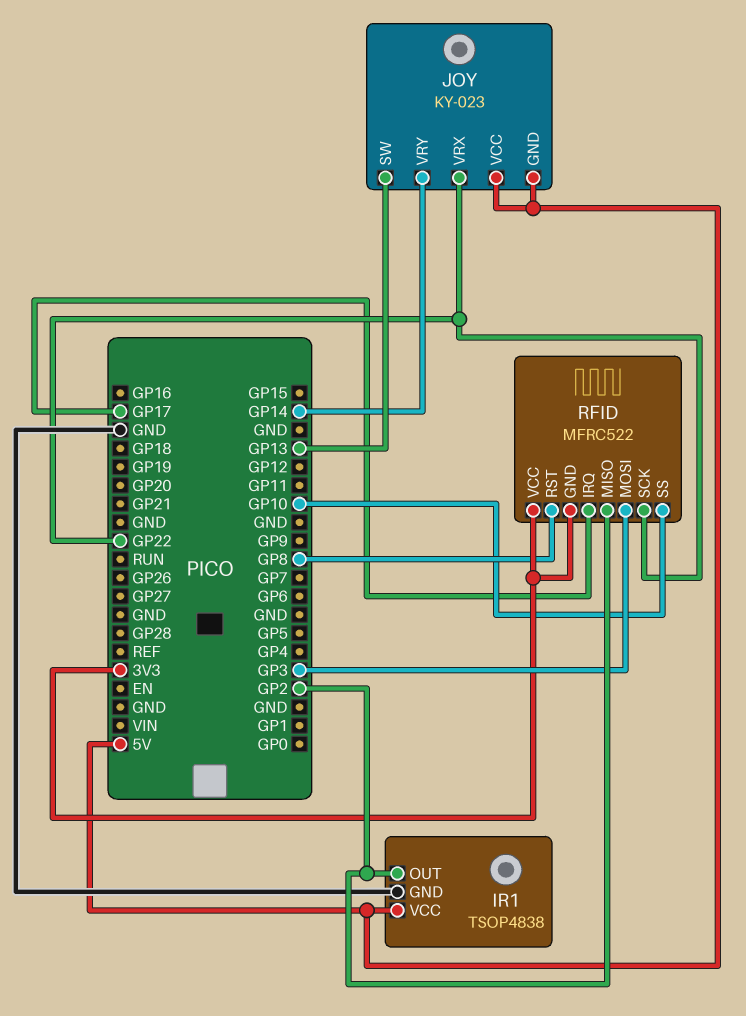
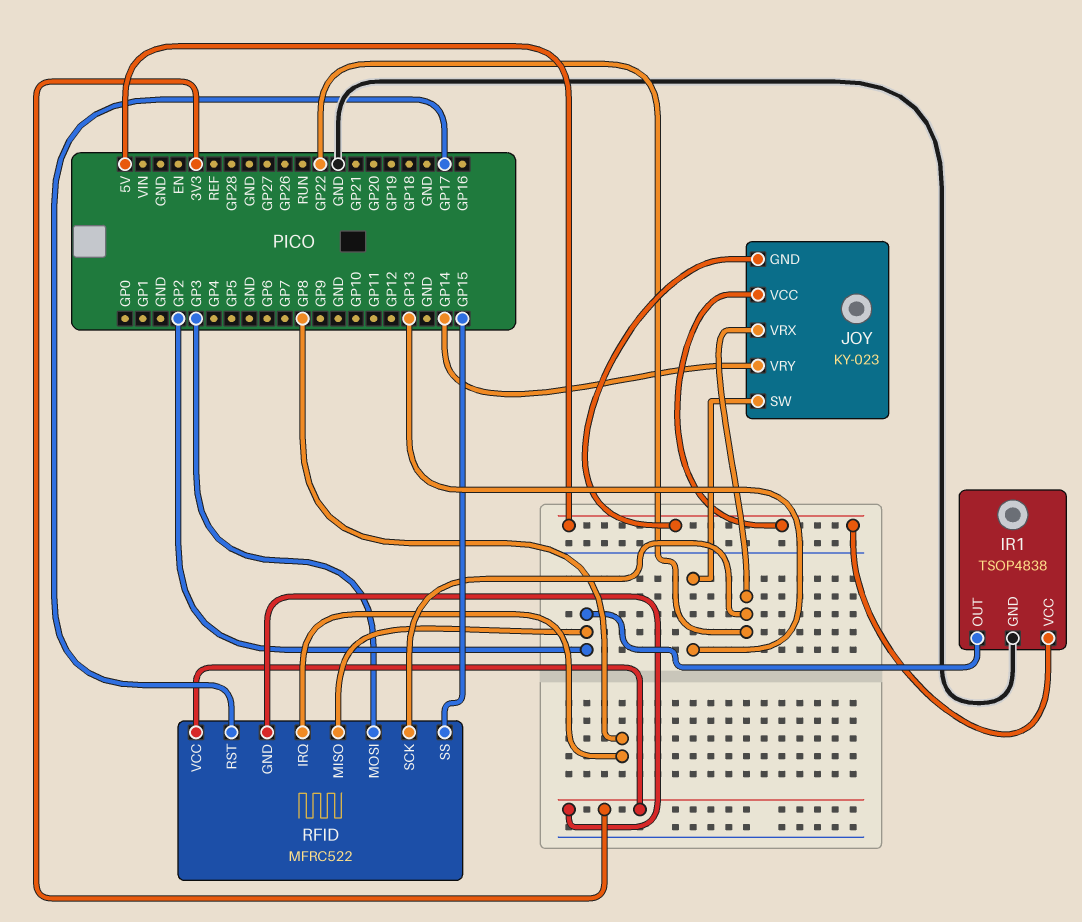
RFID pin IRQ: GP17 -> GP8
RFID pin RST: GP8 -> GP17
RFID pin SS: GP10 -> GP15

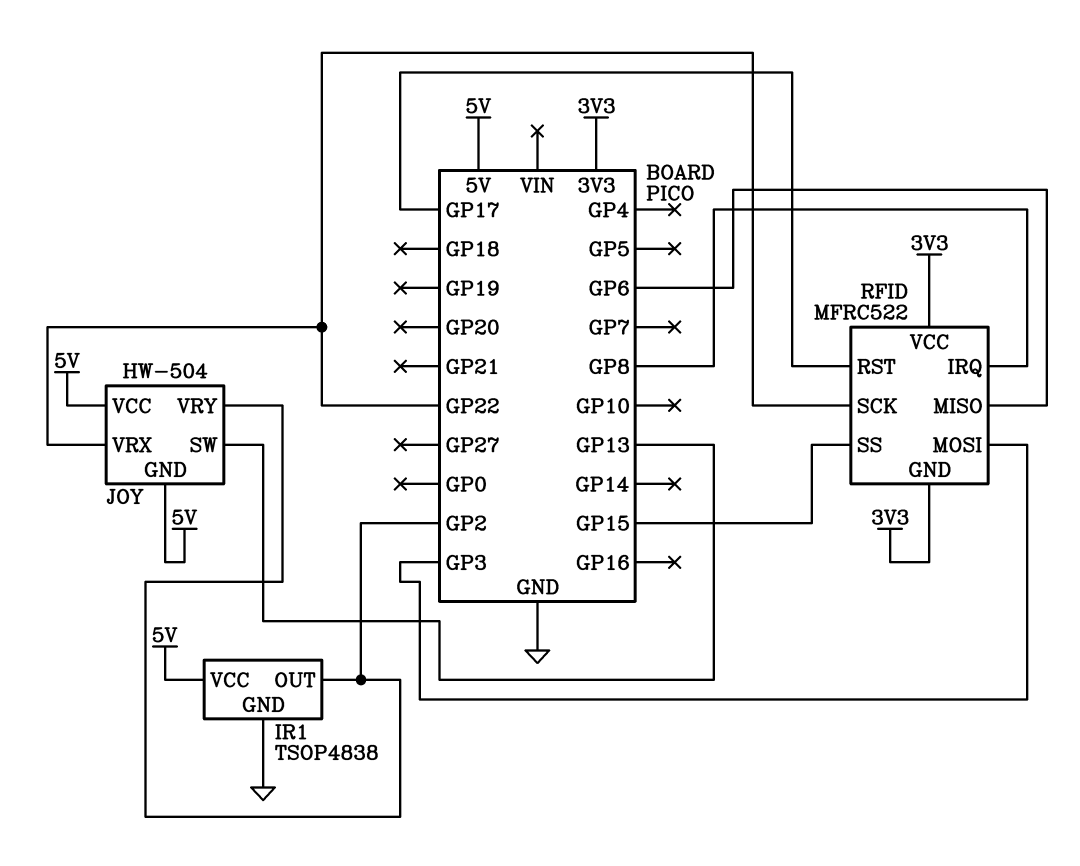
JOY: KY-023 -> HW-504
JOY pin VRY: GP14 -> GP2
RFID pin MISO: GP2 -> GP6

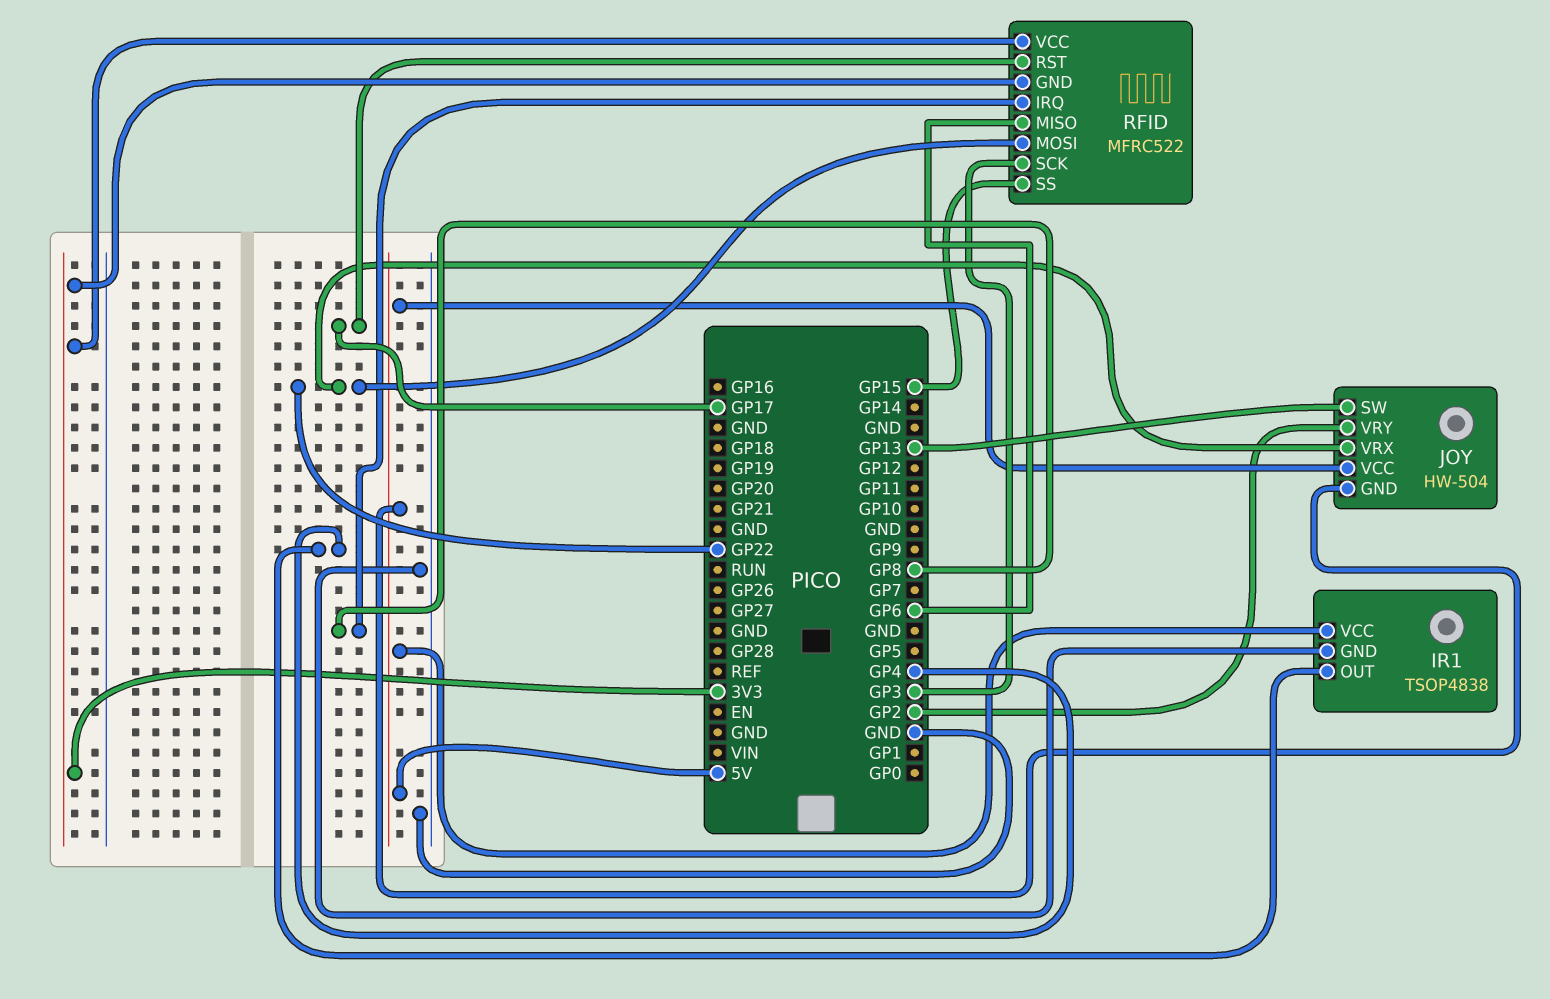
IR1 pin OUT: GP2 -> GP4
RFID pin MOSI: GP3 -> GP22
RFID pin SCK: GP22 -> GP3

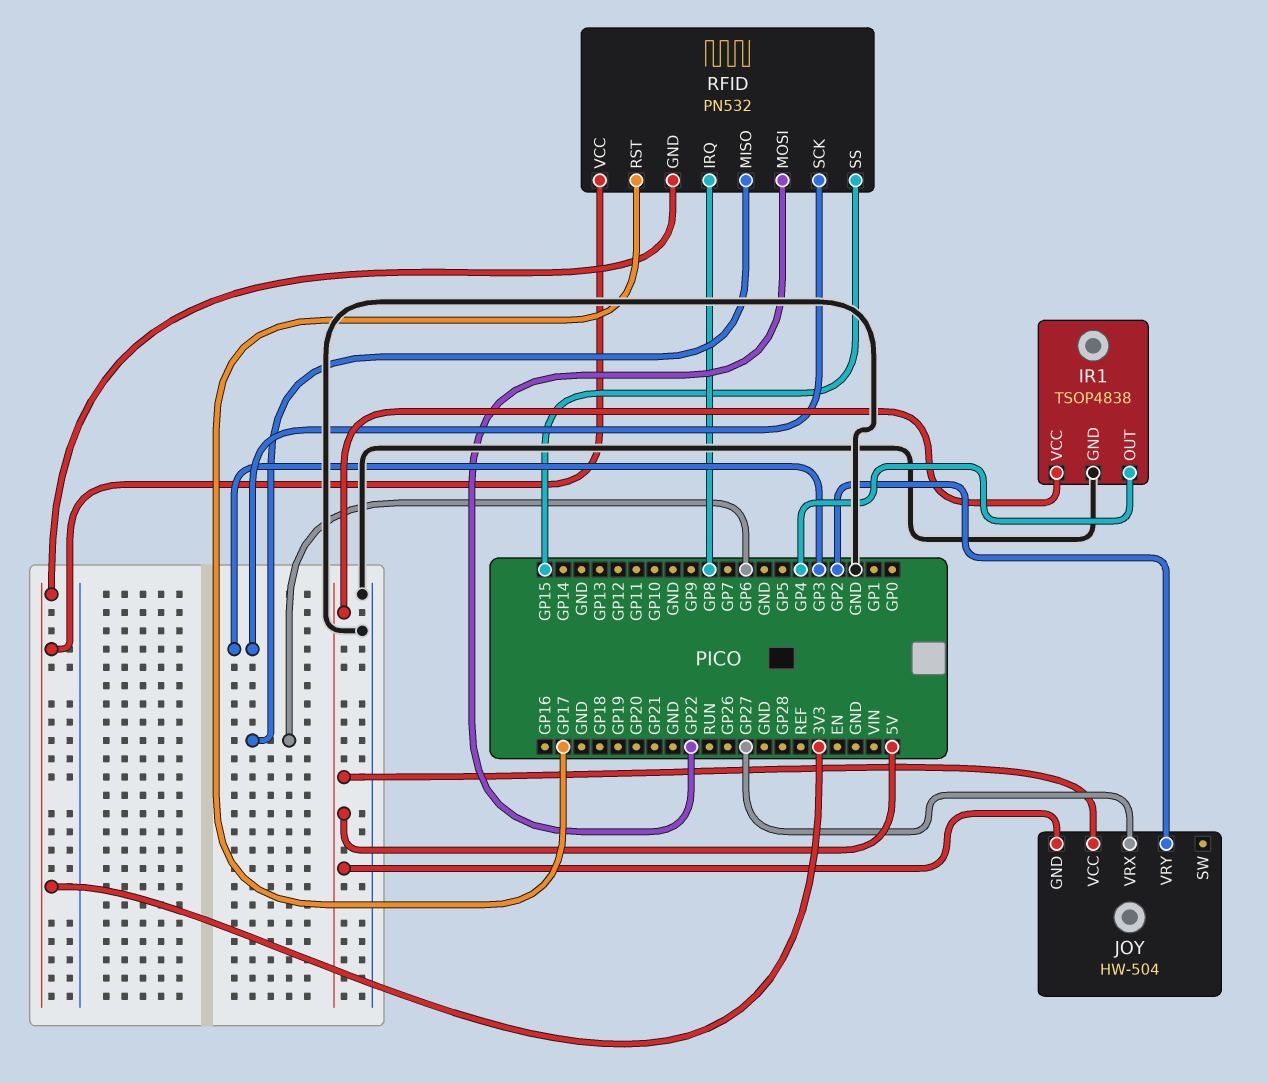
JOY pin SW: GP13 -> none
JOY pin VRX: GP22 -> GP27
RFID: MFRC522 -> PN532

